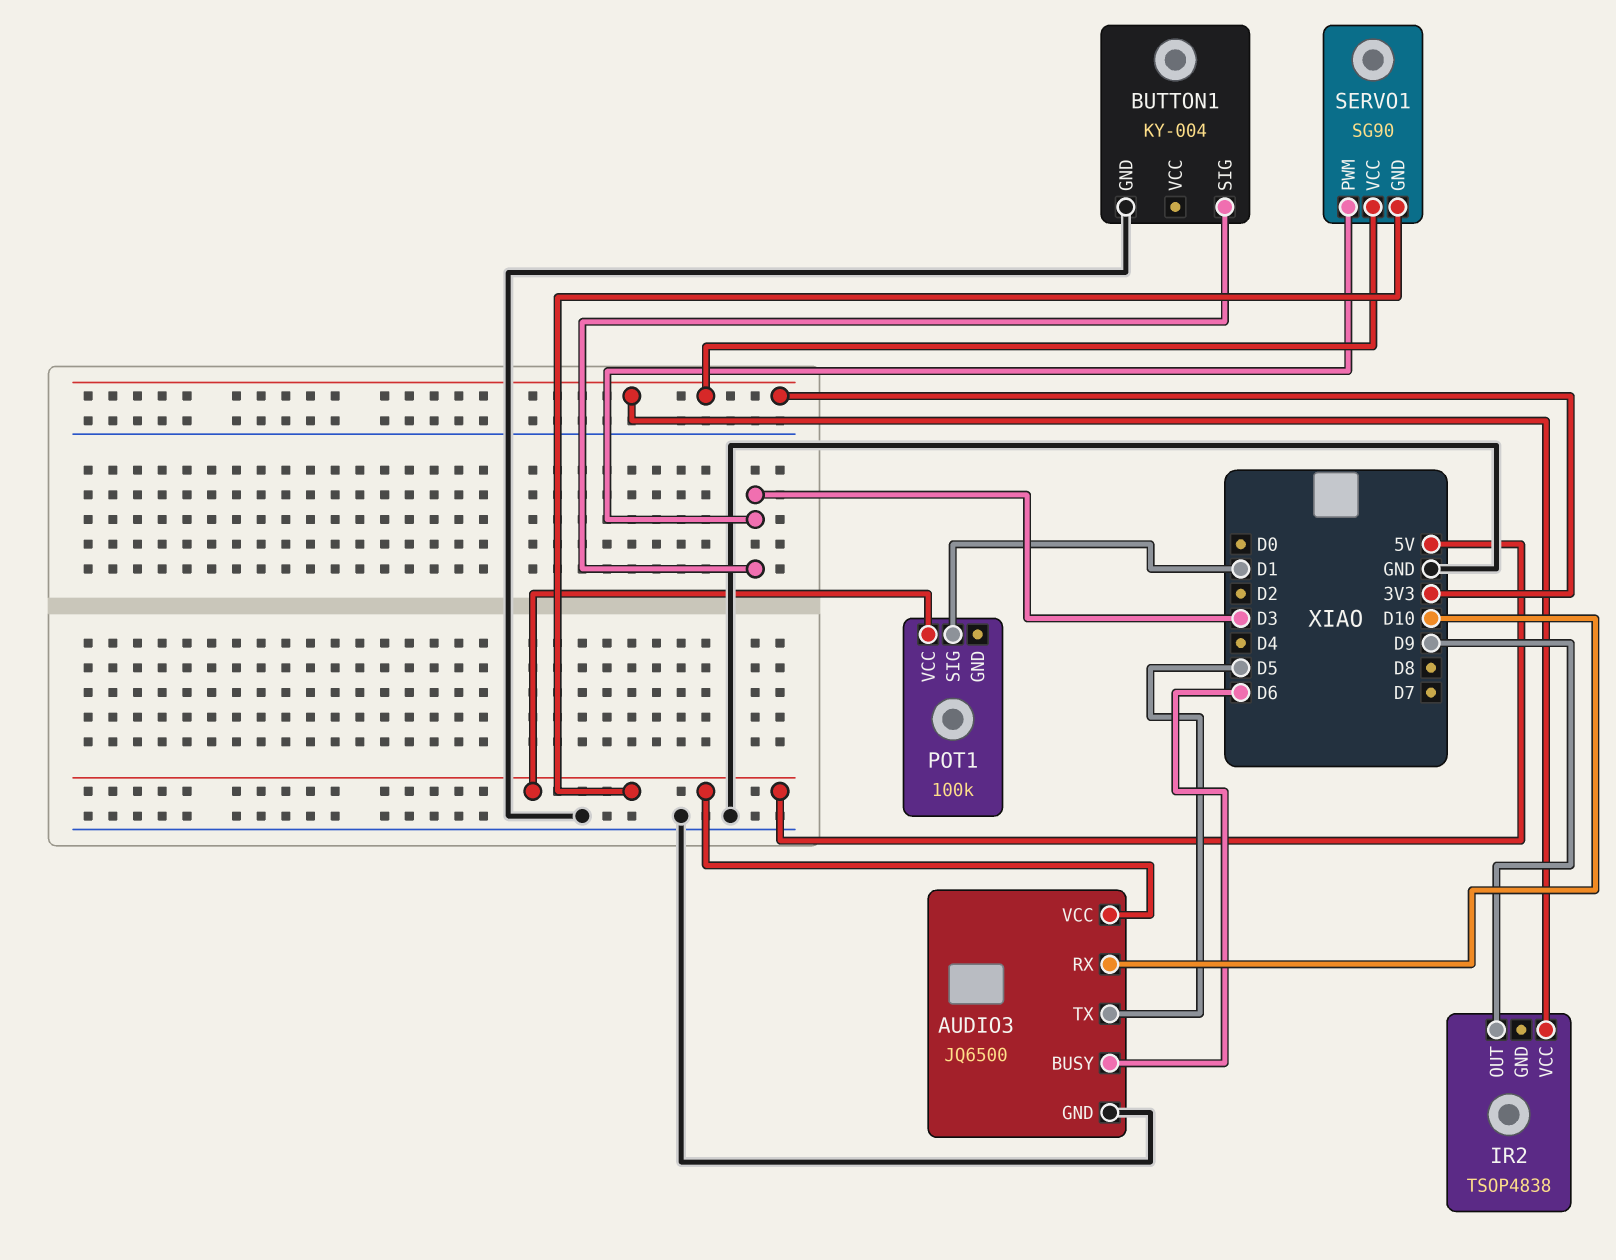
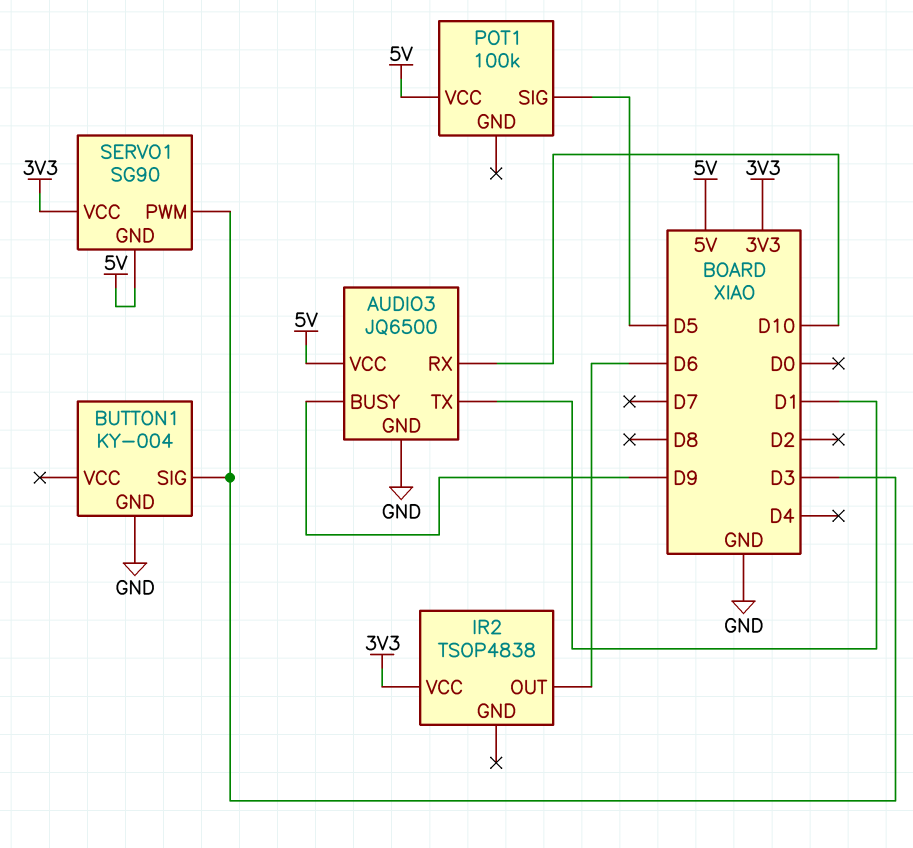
AUDIO3 pin BUSY: D6 -> D9
AUDIO3 pin TX: D5 -> D1
IR2 pin OUT: D9 -> D6
POT1 pin SIG: D1 -> D5

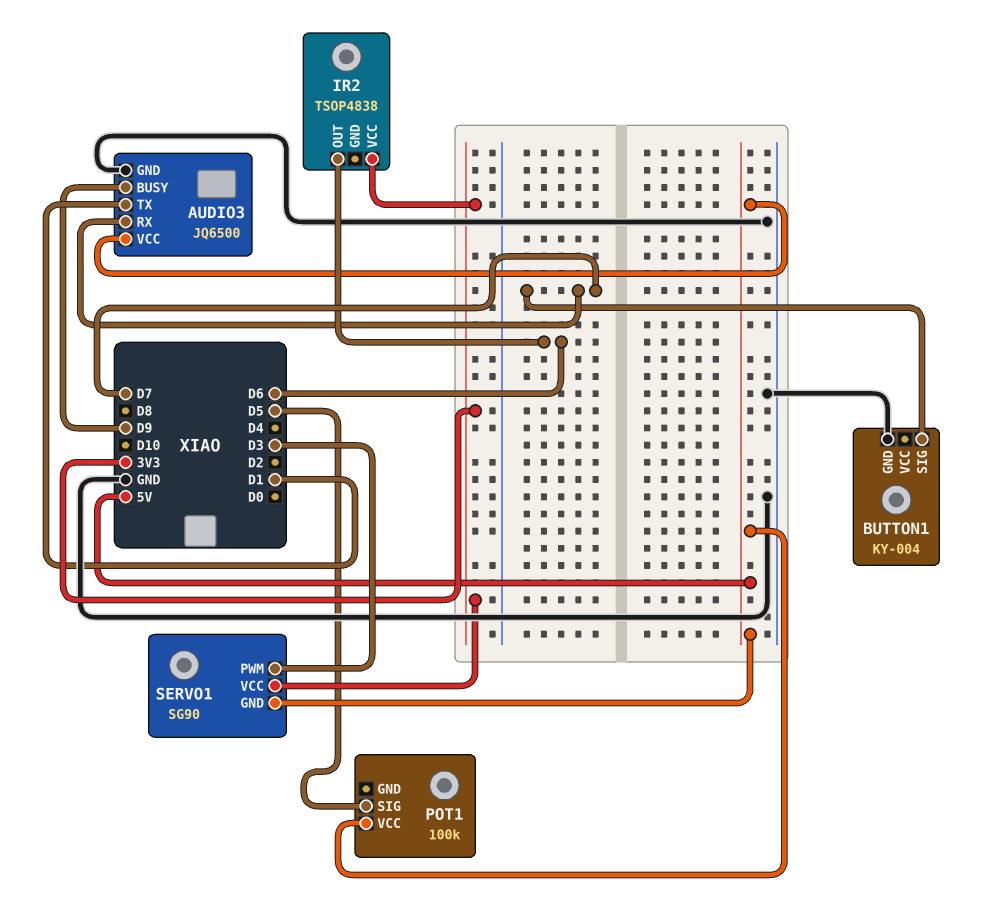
AUDIO3 pin RX: D10 -> D7
BUTTON1 pin SIG: D3 -> D7

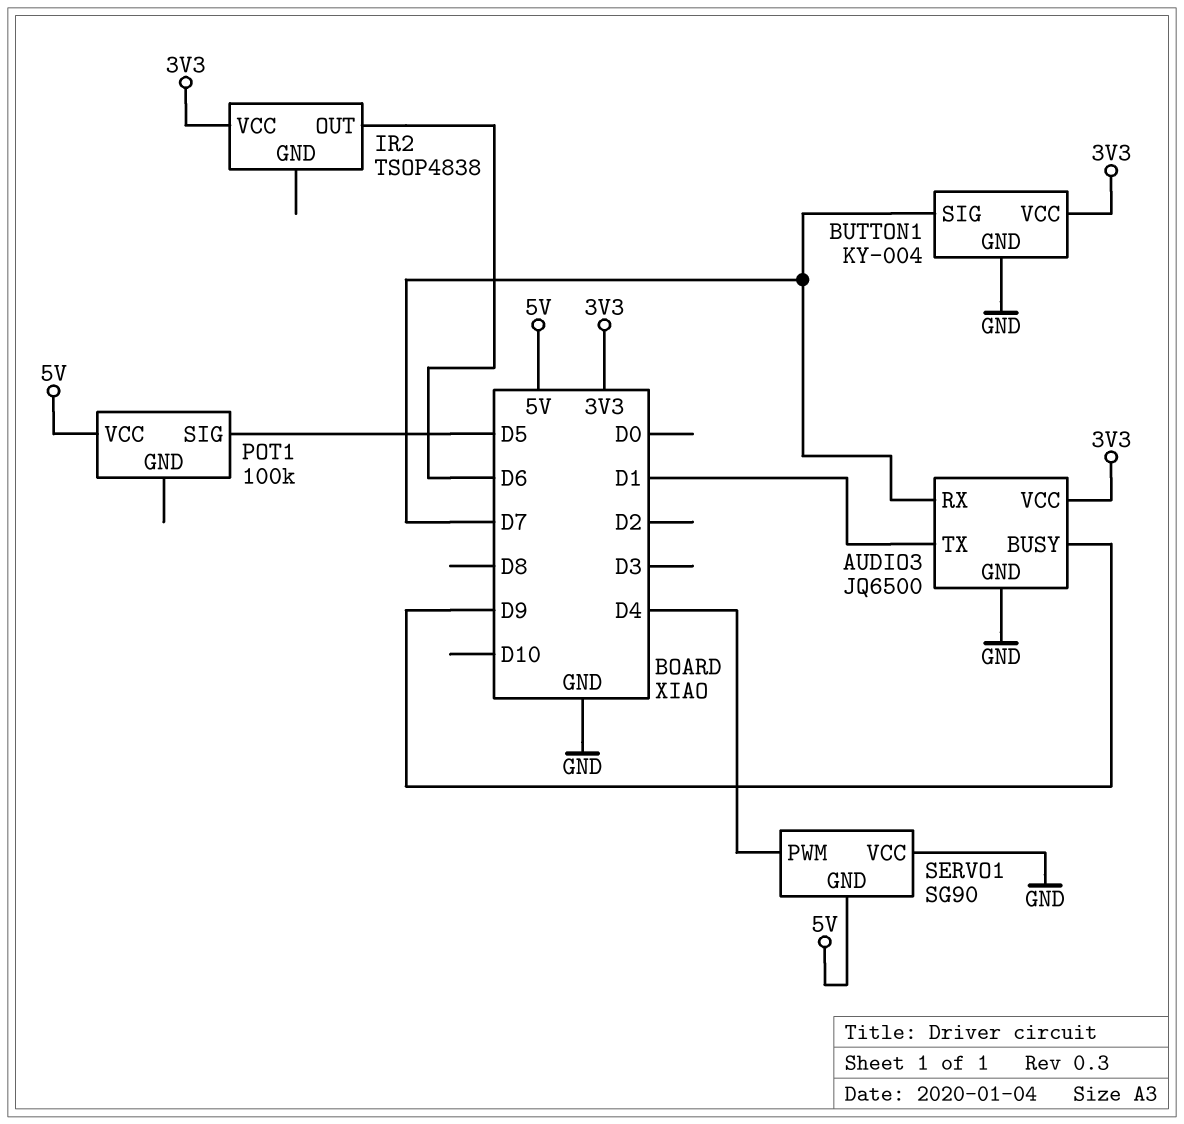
AUDIO3 pin VCC: 5V -> 3V3
BUTTON1 pin VCC: none -> 3V3
SERVO1 pin PWM: D3 -> D4
SERVO1 pin VCC: 3V3 -> GND

